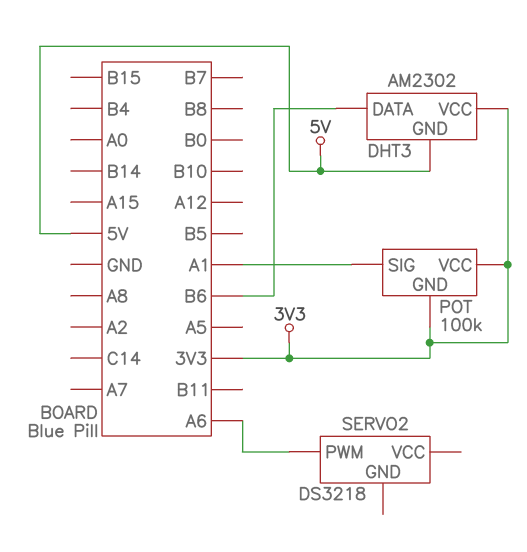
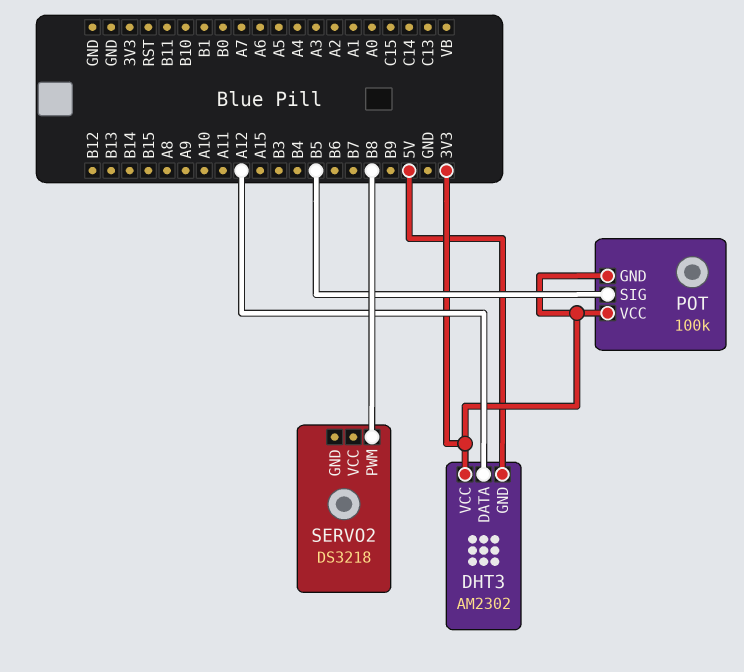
DHT3 pin DATA: B6 -> A12
POT pin SIG: A1 -> B5
SERVO2 pin PWM: A6 -> B8

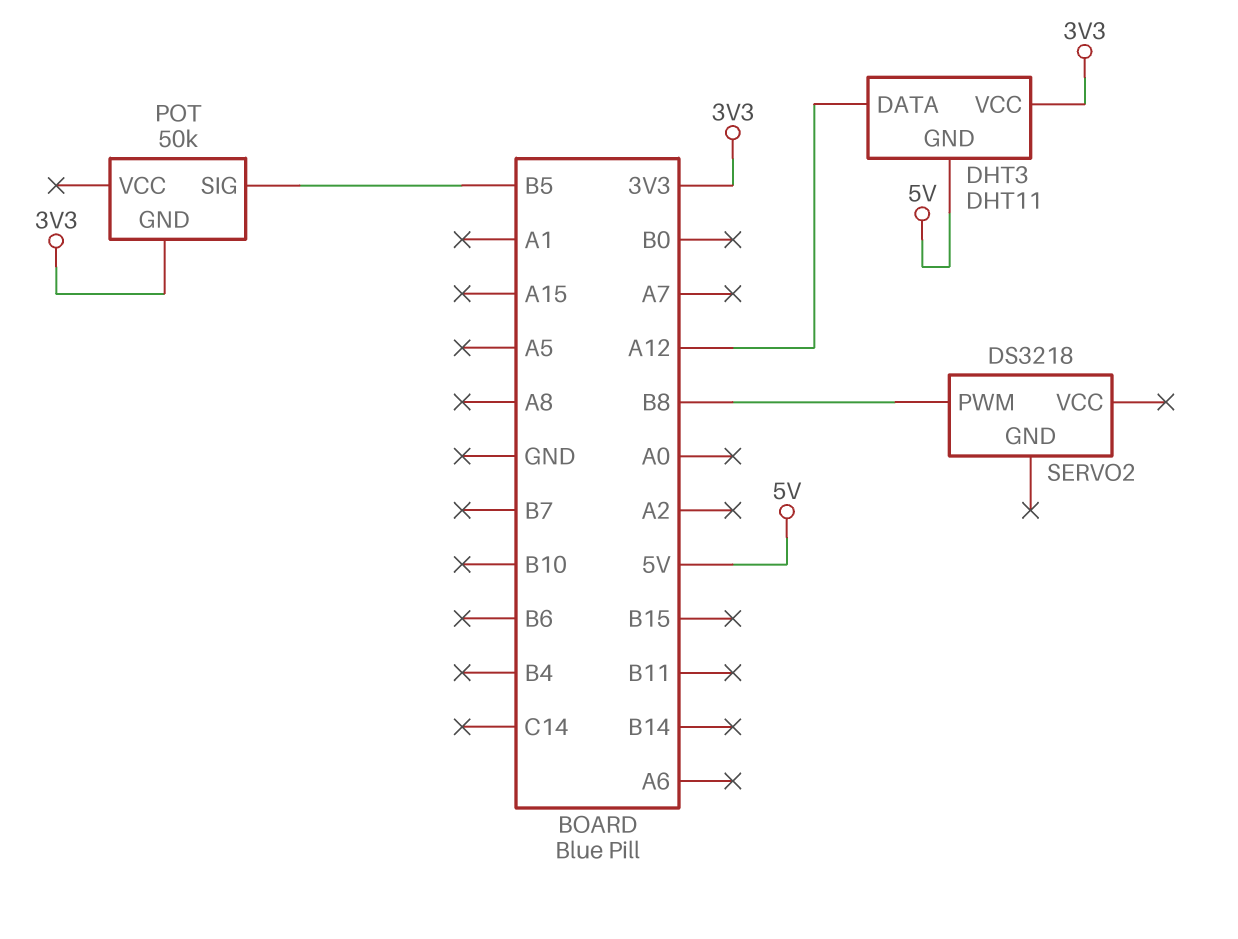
DHT3: AM2302 -> DHT11
POT: 100k -> 50k
POT pin VCC: 3V3 -> none

